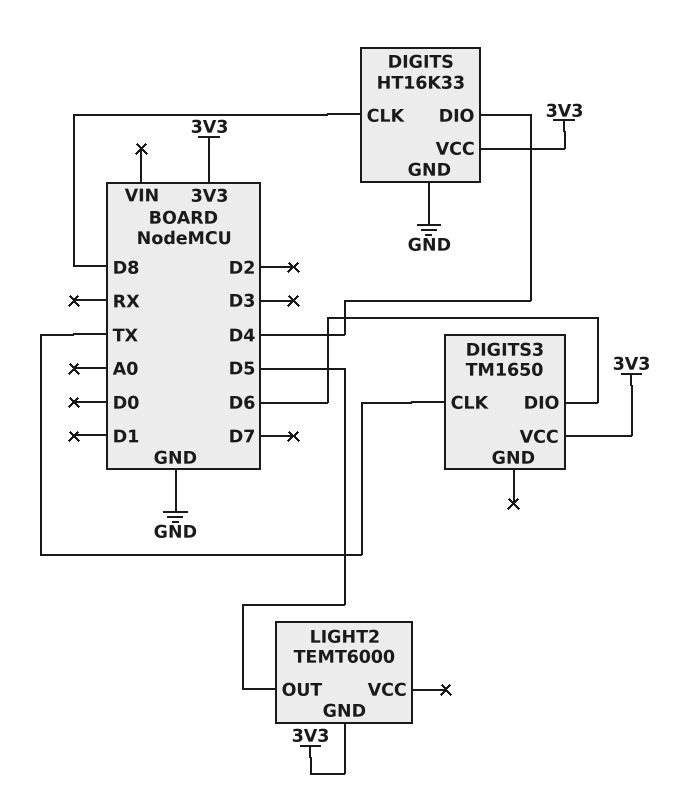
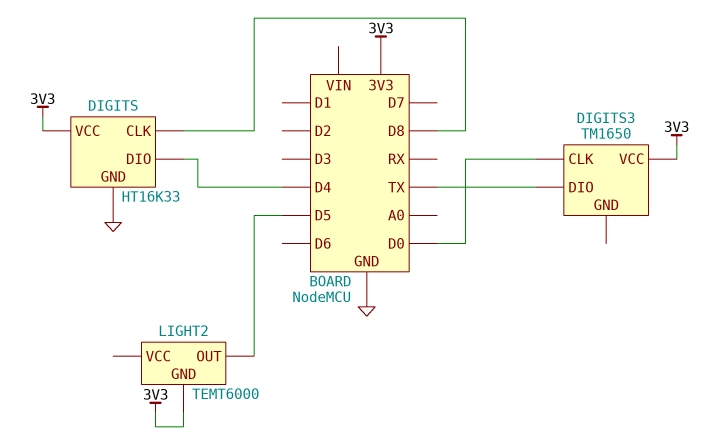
DIGITS3 pin CLK: TX -> D0
DIGITS3 pin DIO: D6 -> TX

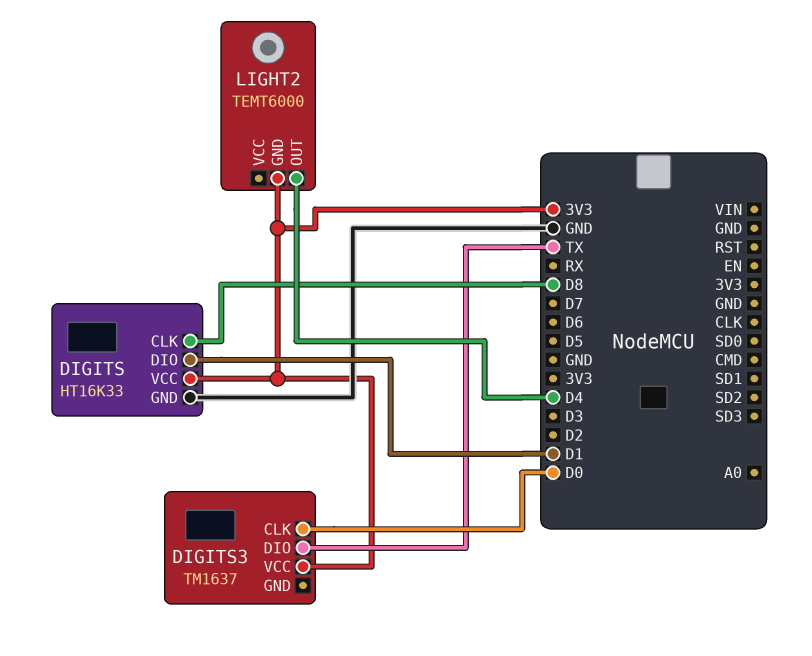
DIGITS pin DIO: D4 -> D1
DIGITS3: TM1650 -> TM1637
LIGHT2 pin OUT: D5 -> D4

